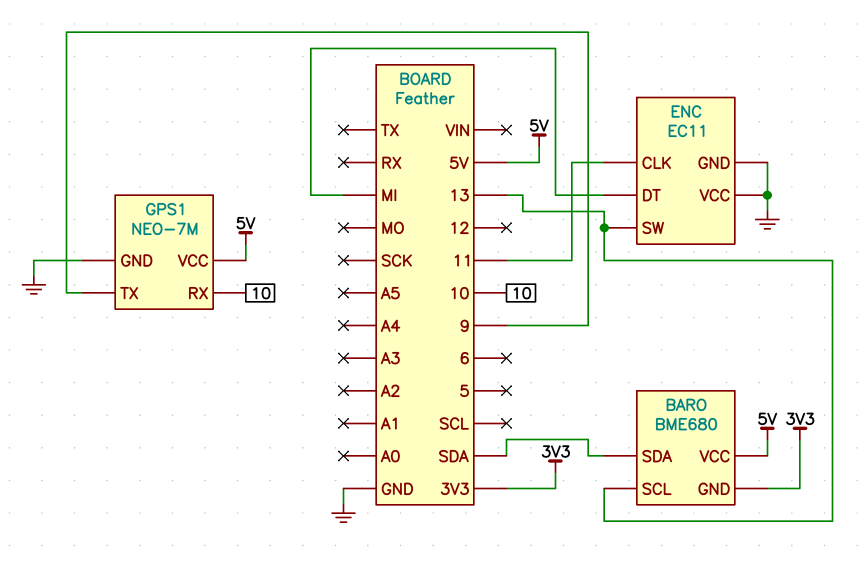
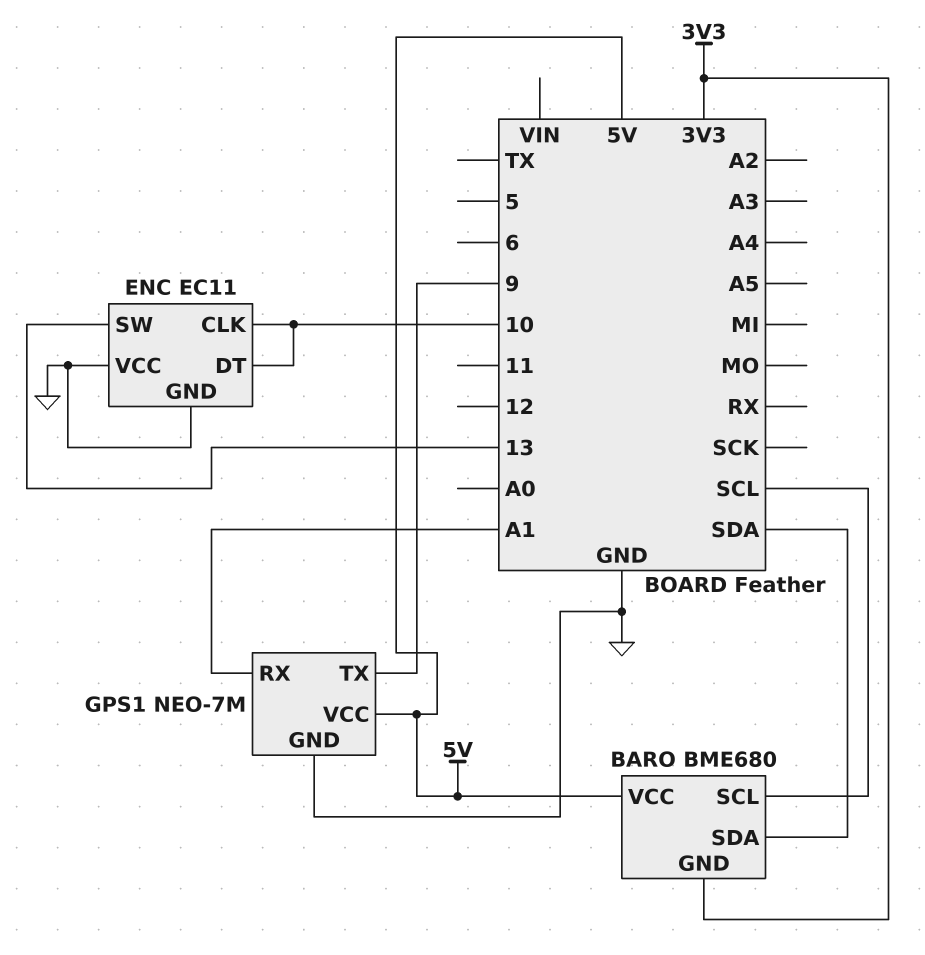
BARO pin SCL: 13 -> SCL
ENC pin CLK: 11 -> 10
ENC pin DT: MI -> 10
GPS1 pin RX: 10 -> A1

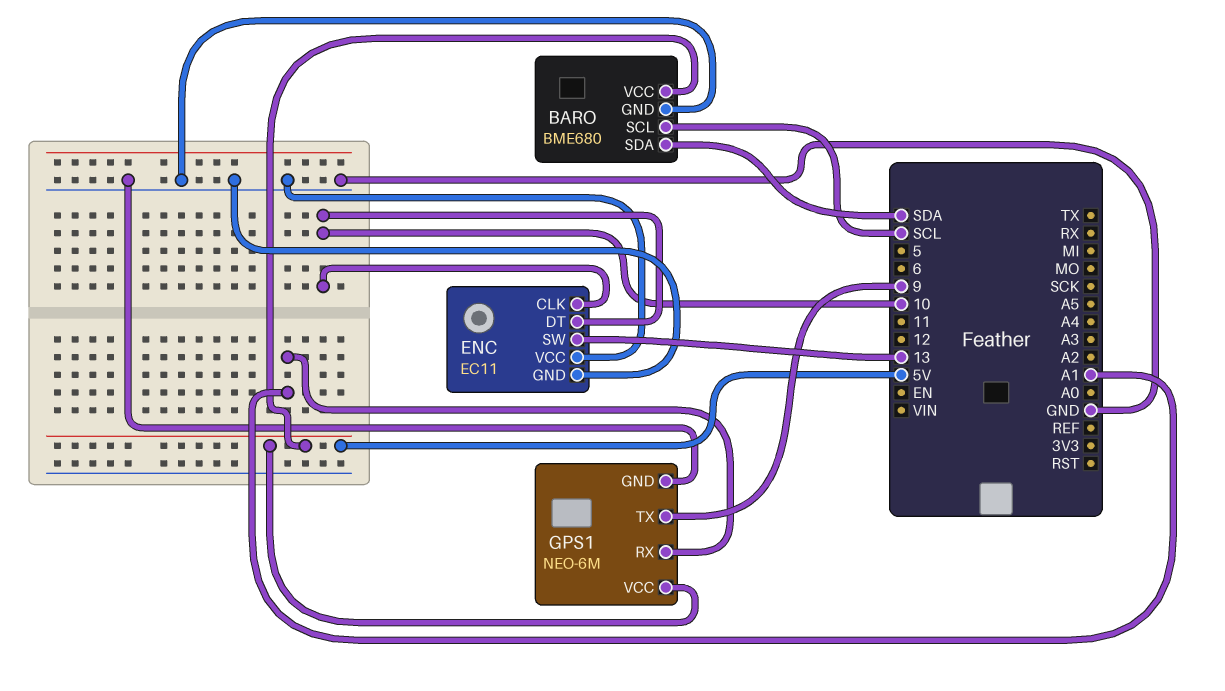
BARO pin GND: 3V3 -> GND
GPS1: NEO-7M -> NEO-6M

